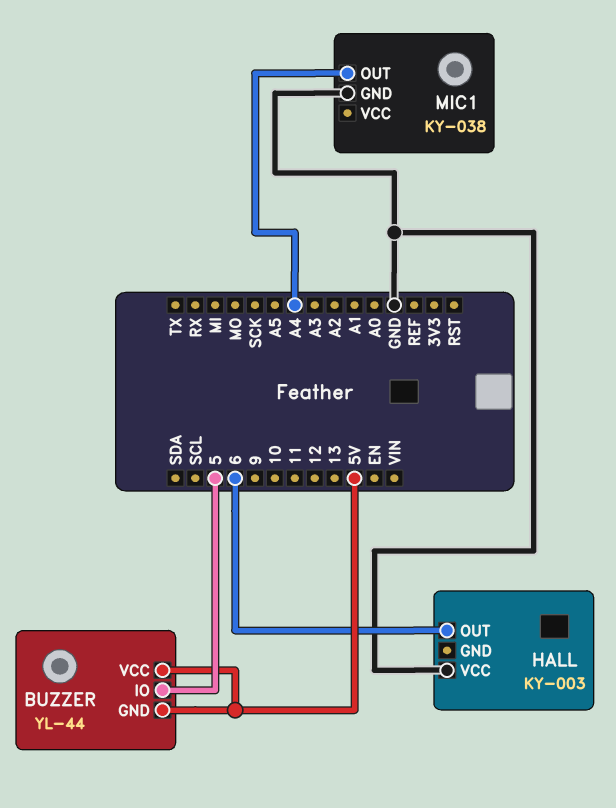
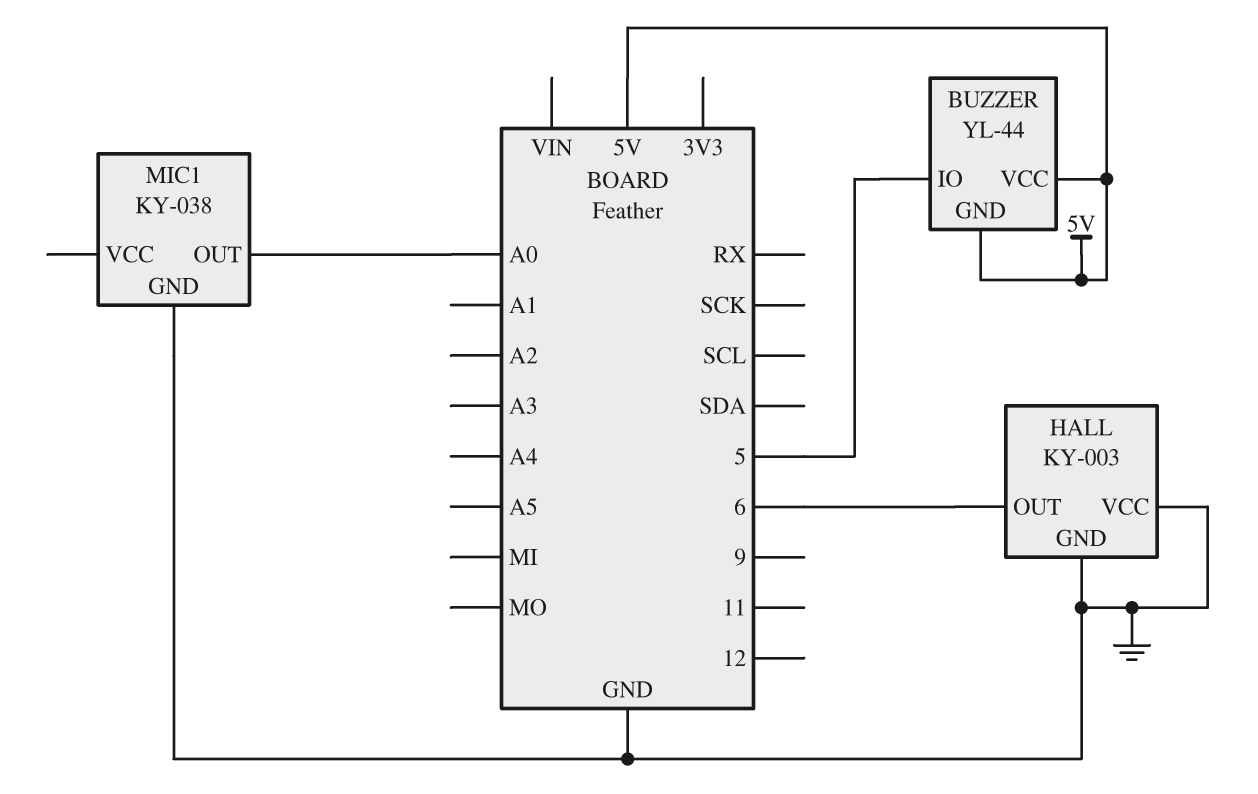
HALL pin GND: none -> GND
MIC1 pin OUT: A4 -> A0

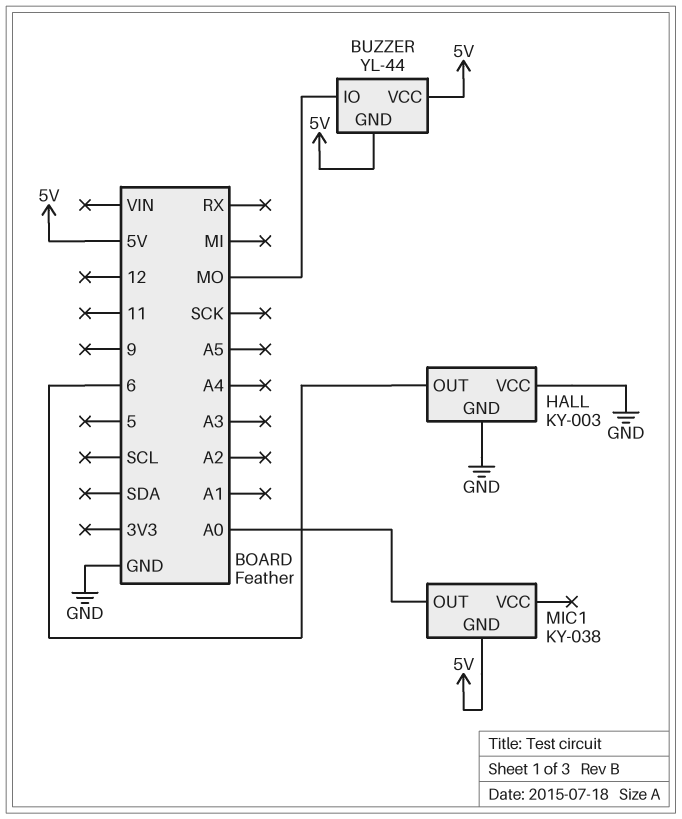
BUZZER pin IO: 5 -> MO
MIC1 pin GND: GND -> 5V

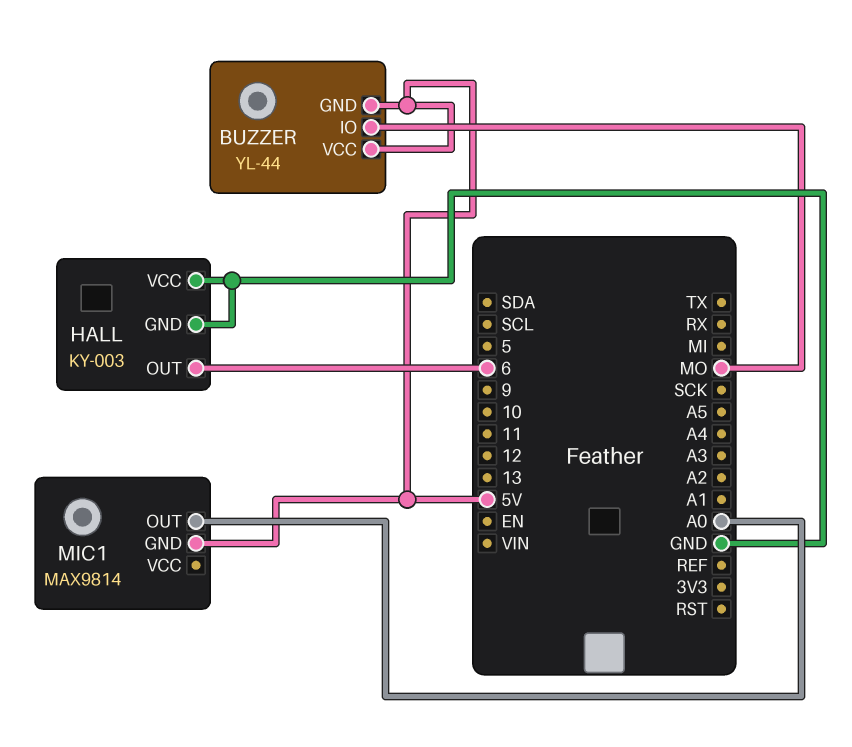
MIC1: KY-038 -> MAX9814

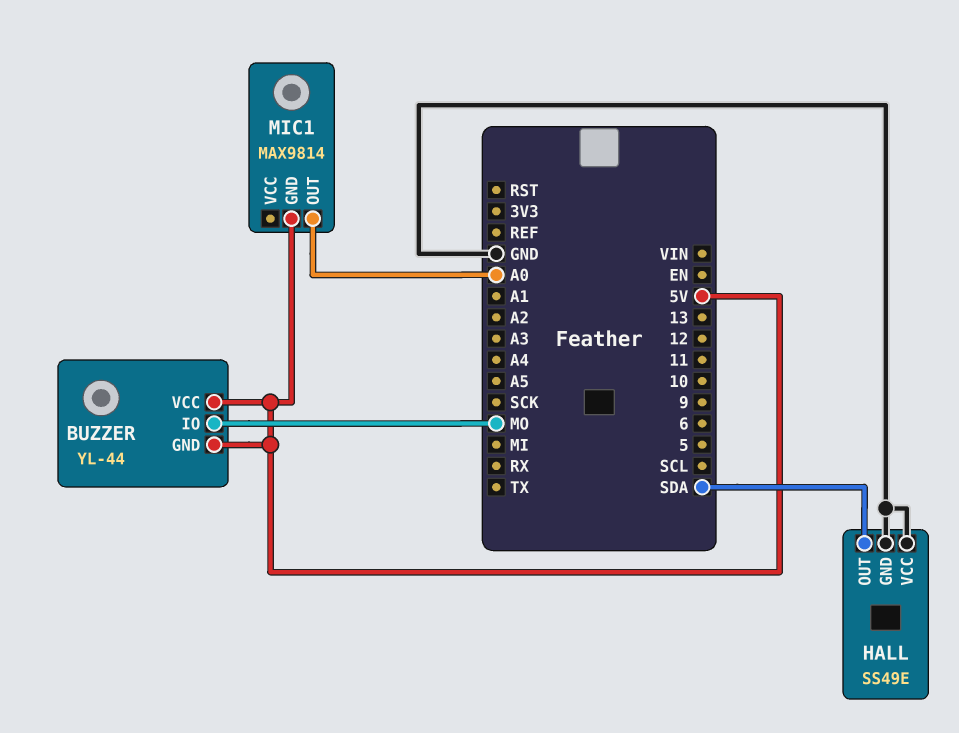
HALL: KY-003 -> SS49E
HALL pin OUT: 6 -> SDA

